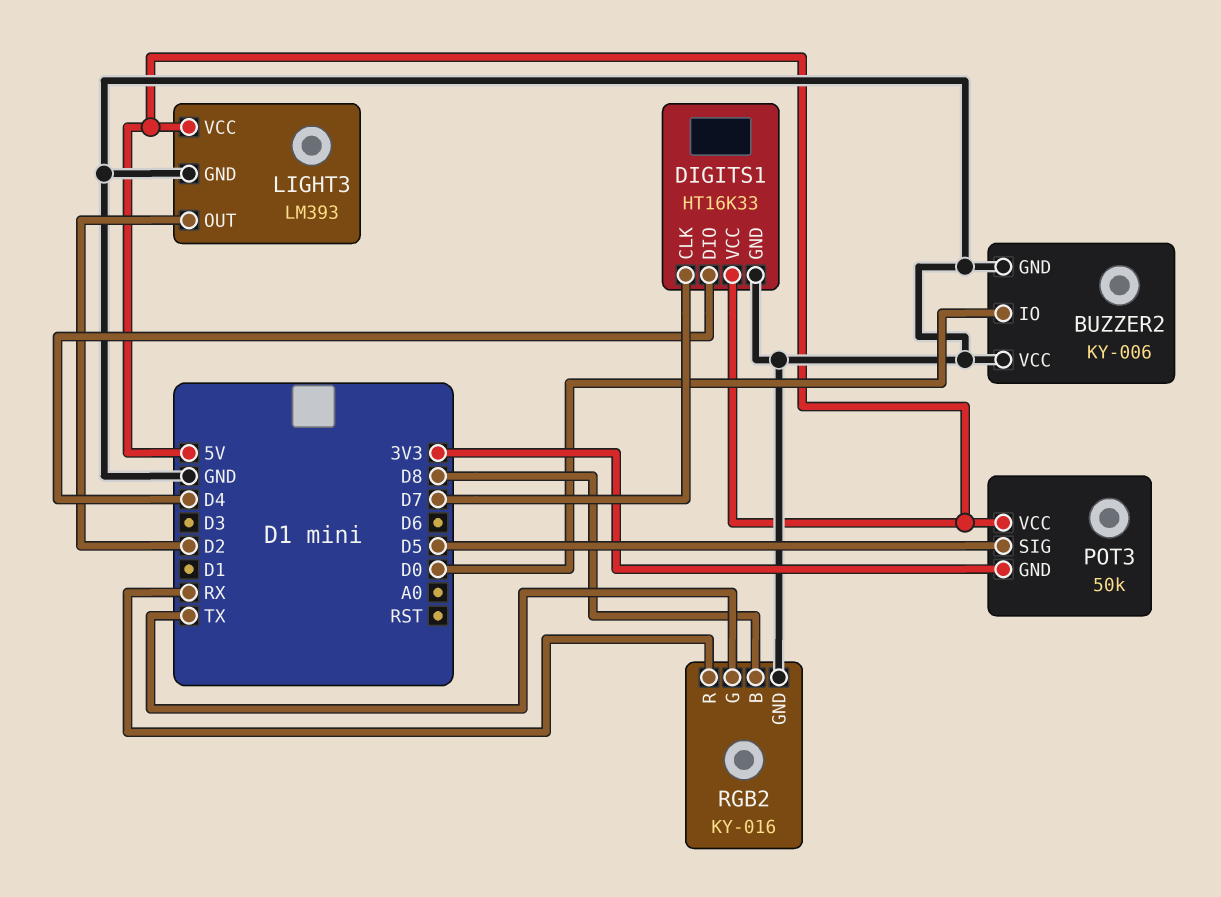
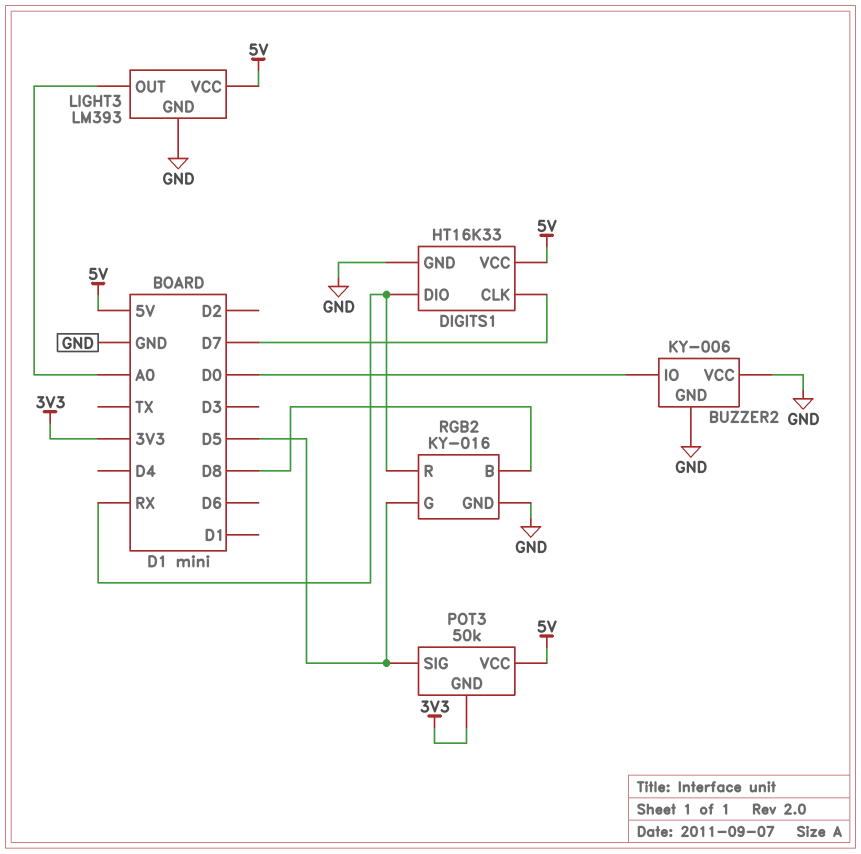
DIGITS1 pin DIO: D4 -> RX
LIGHT3 pin OUT: D2 -> A0
RGB2 pin G: TX -> D5

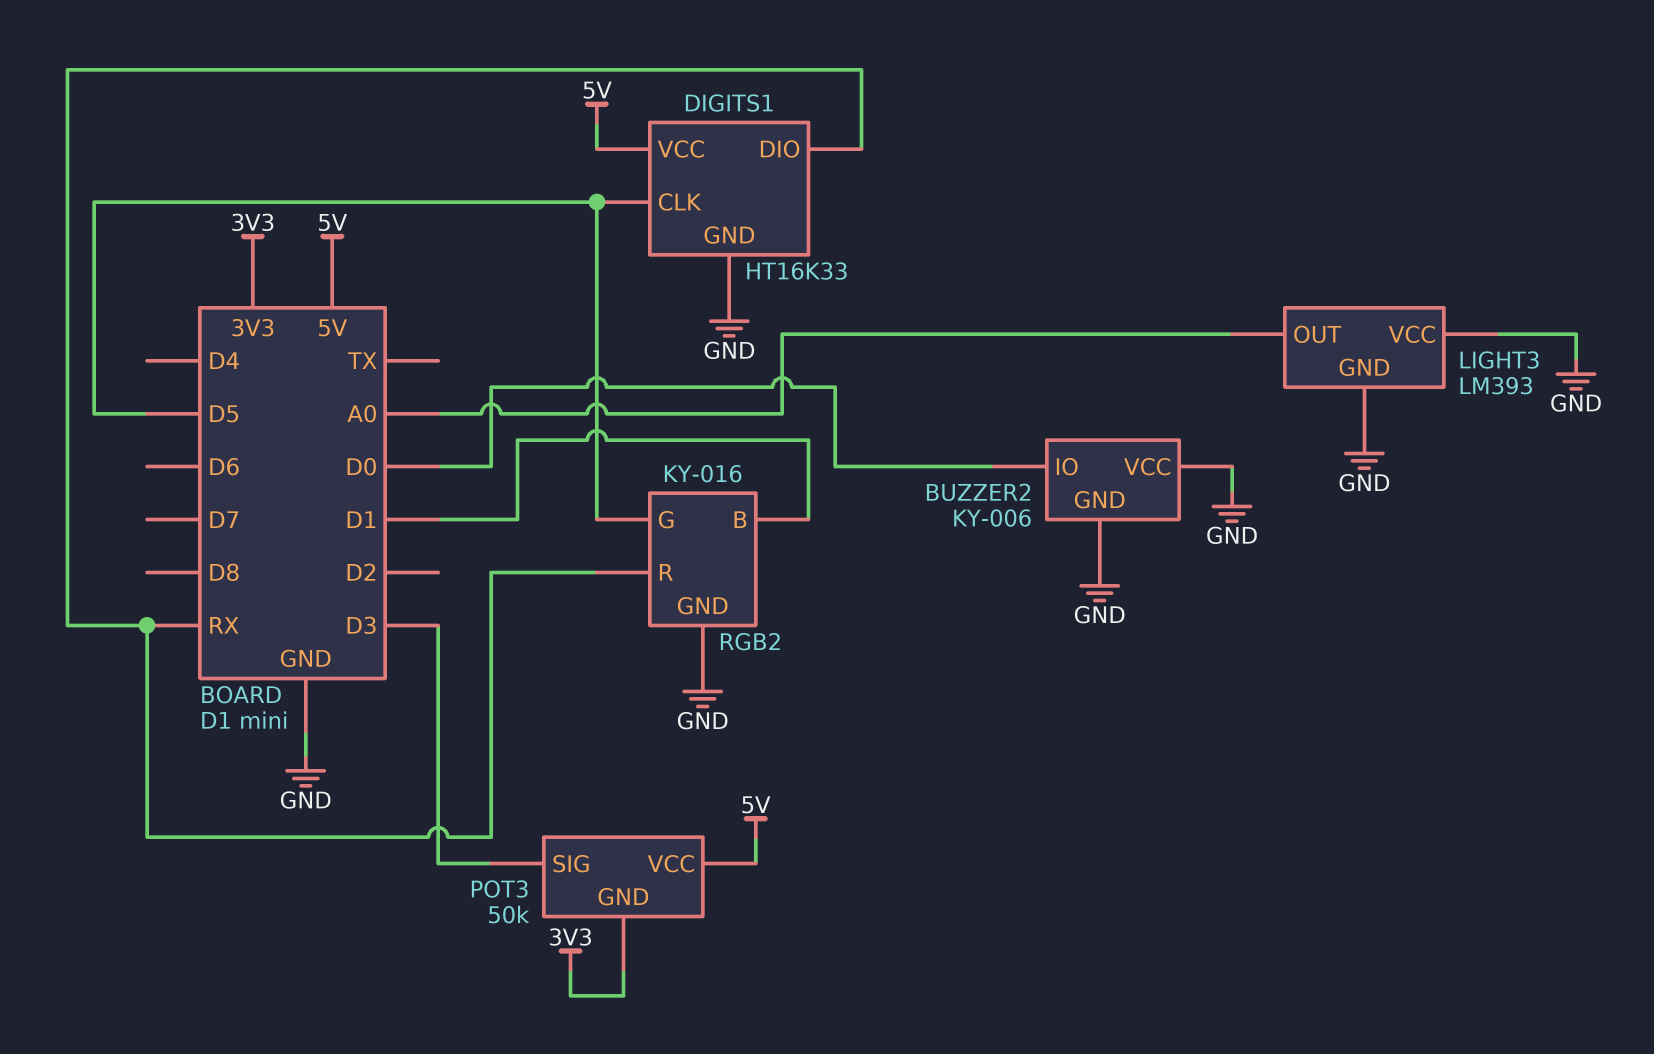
DIGITS1 pin CLK: D7 -> D5
LIGHT3 pin VCC: 5V -> GND
POT3 pin SIG: D5 -> D3
RGB2 pin B: D8 -> D1

